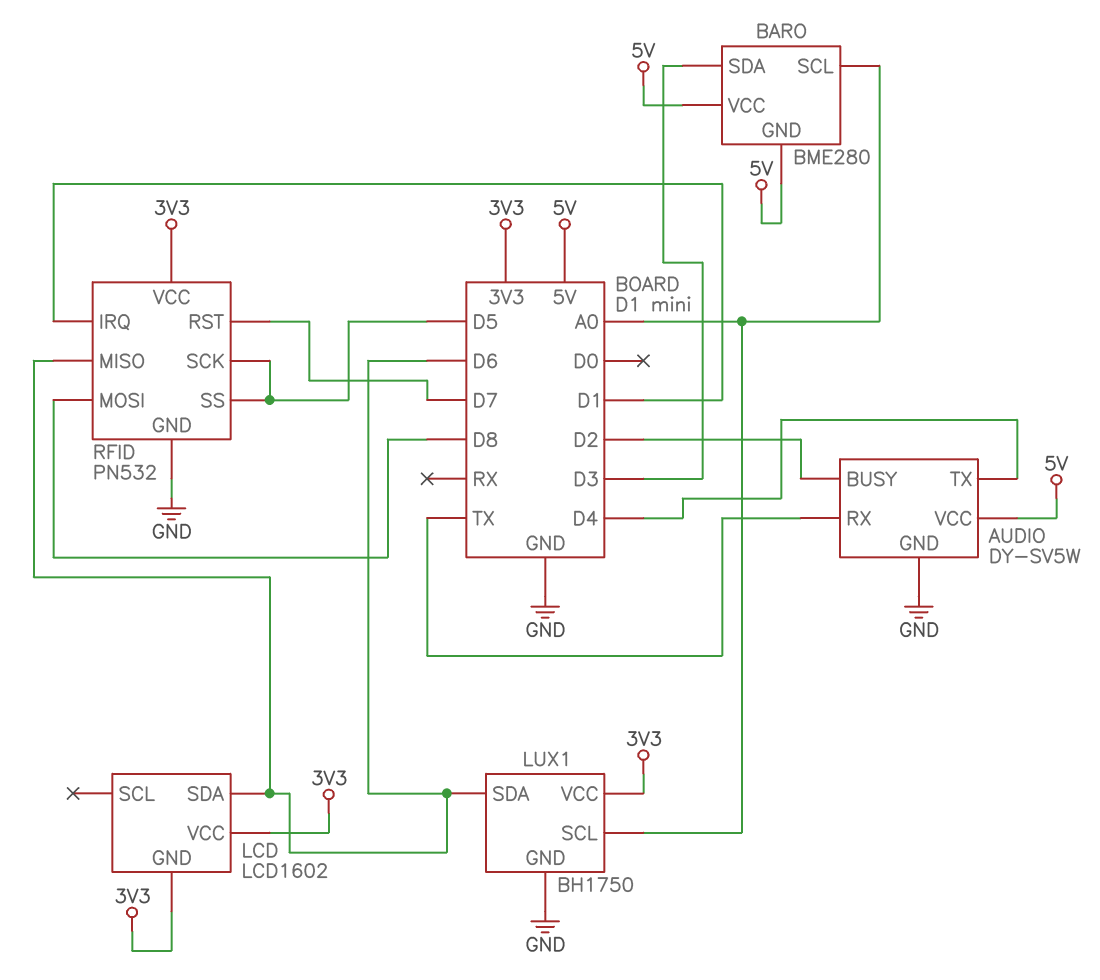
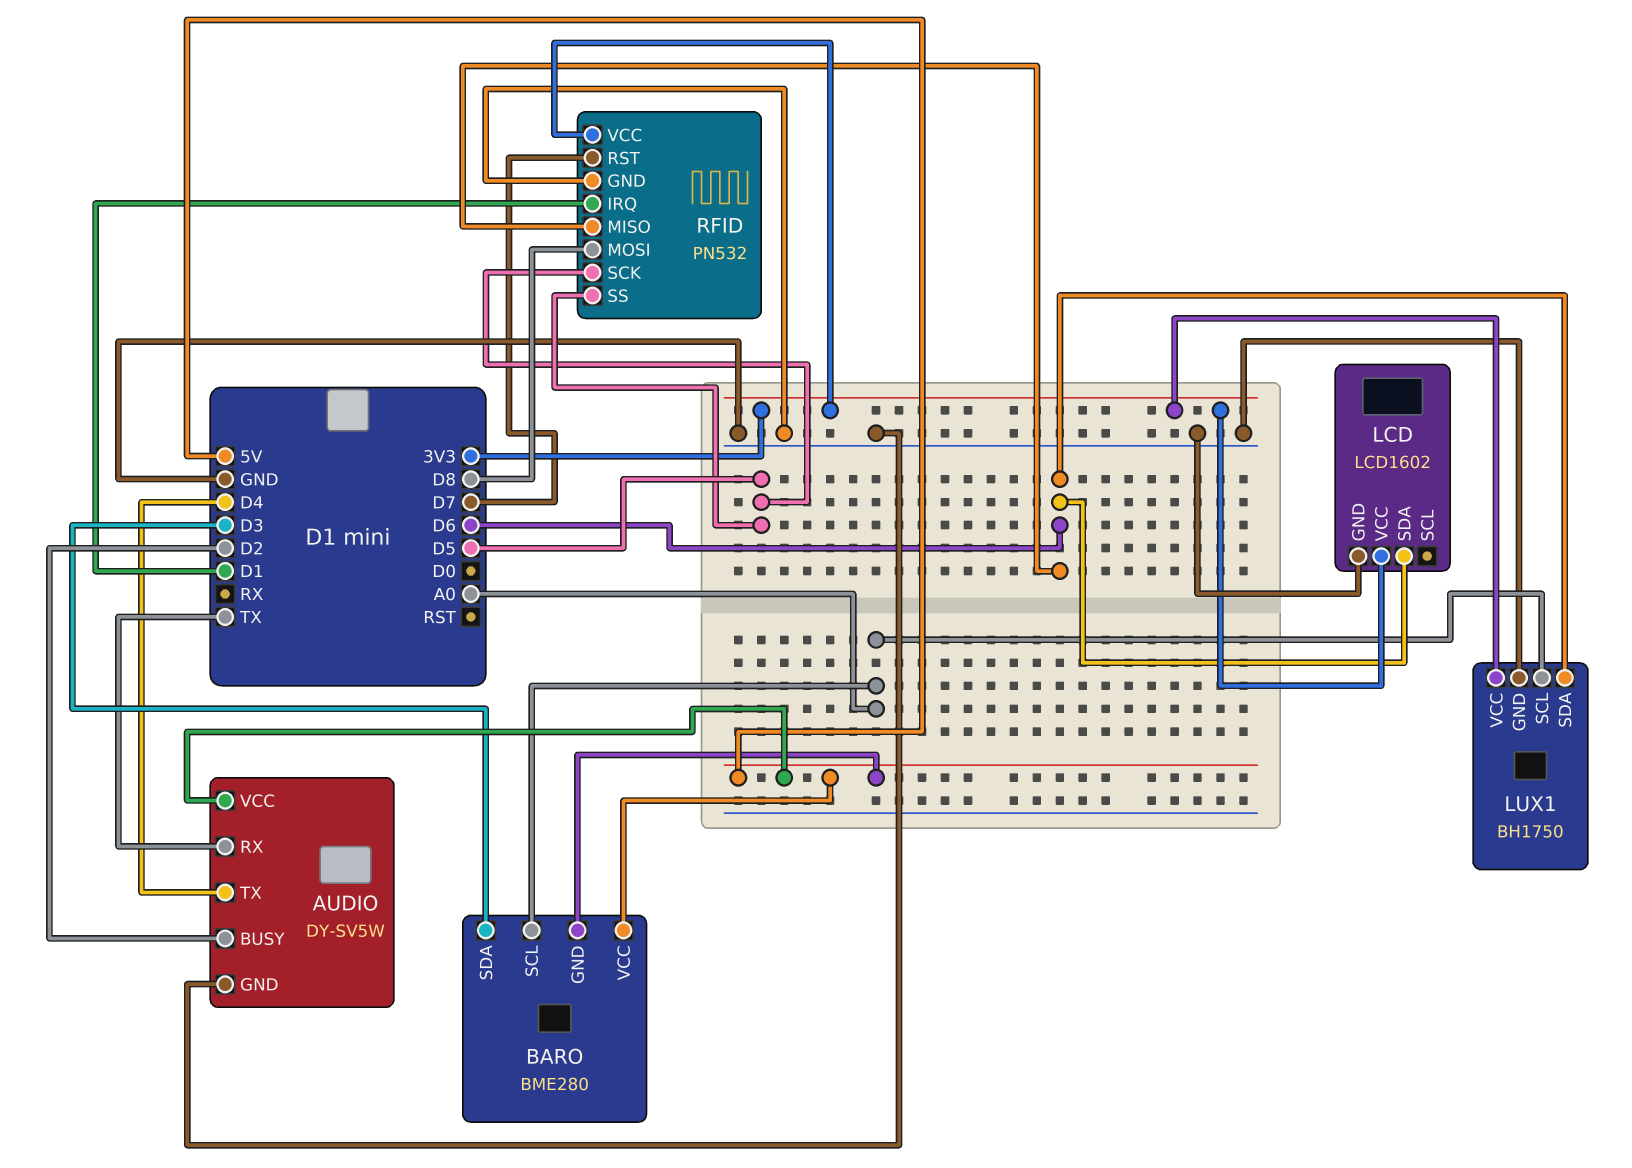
LCD pin GND: 3V3 -> GND

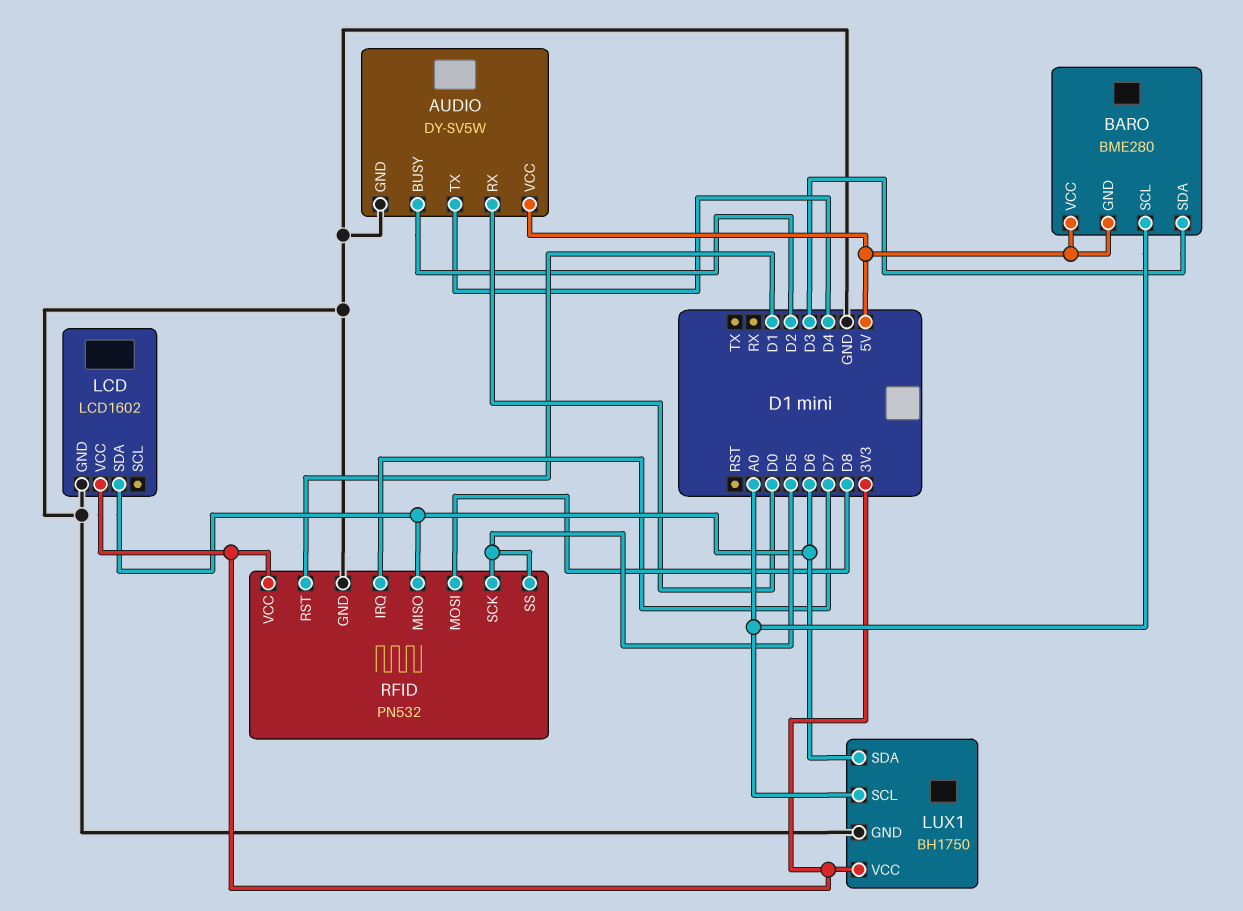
AUDIO pin RX: TX -> D0
RFID pin IRQ: D1 -> D7
RFID pin RST: D7 -> D1

